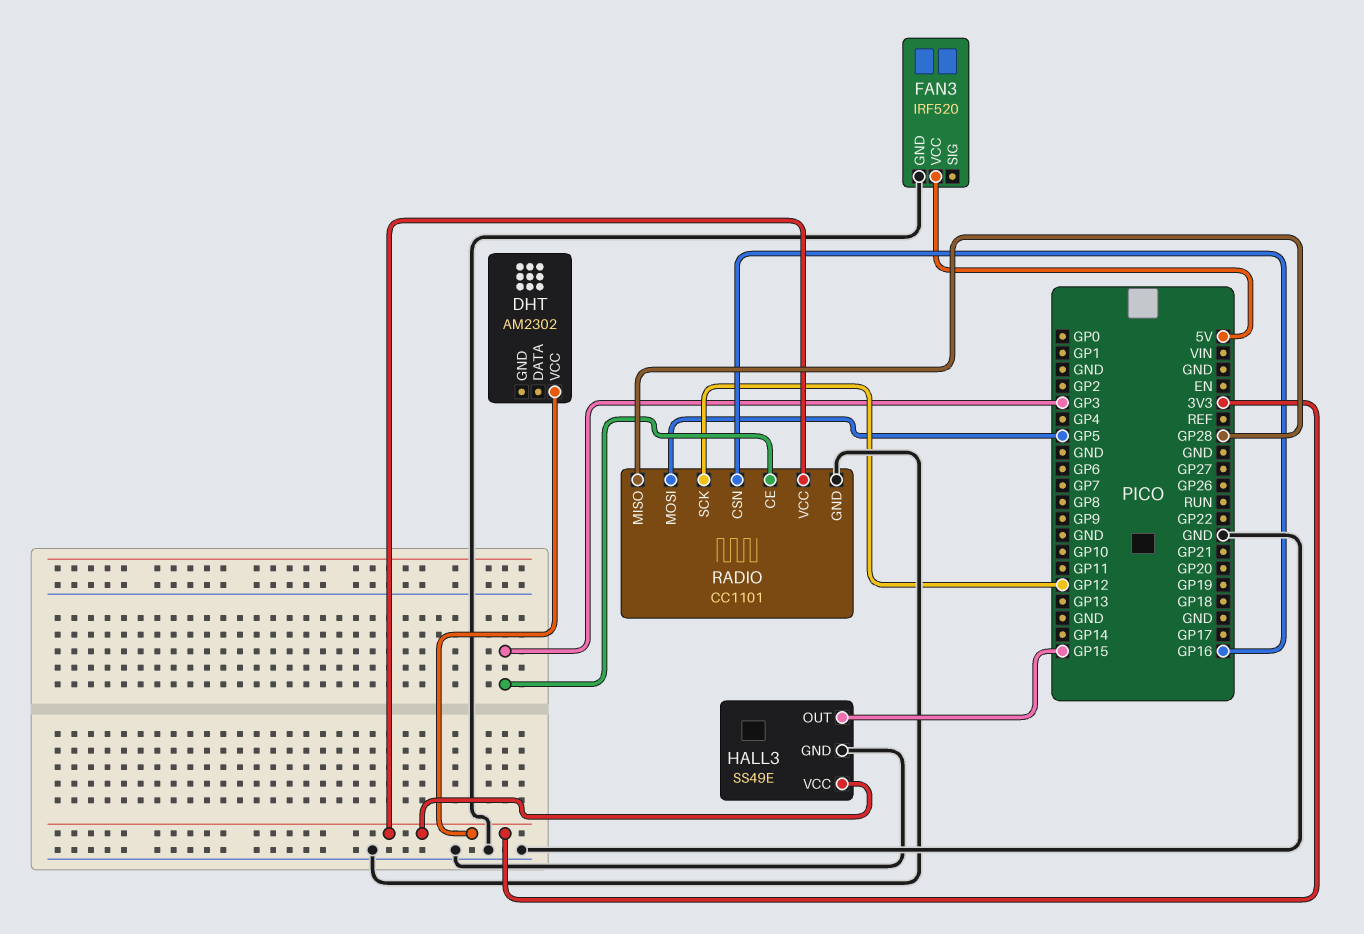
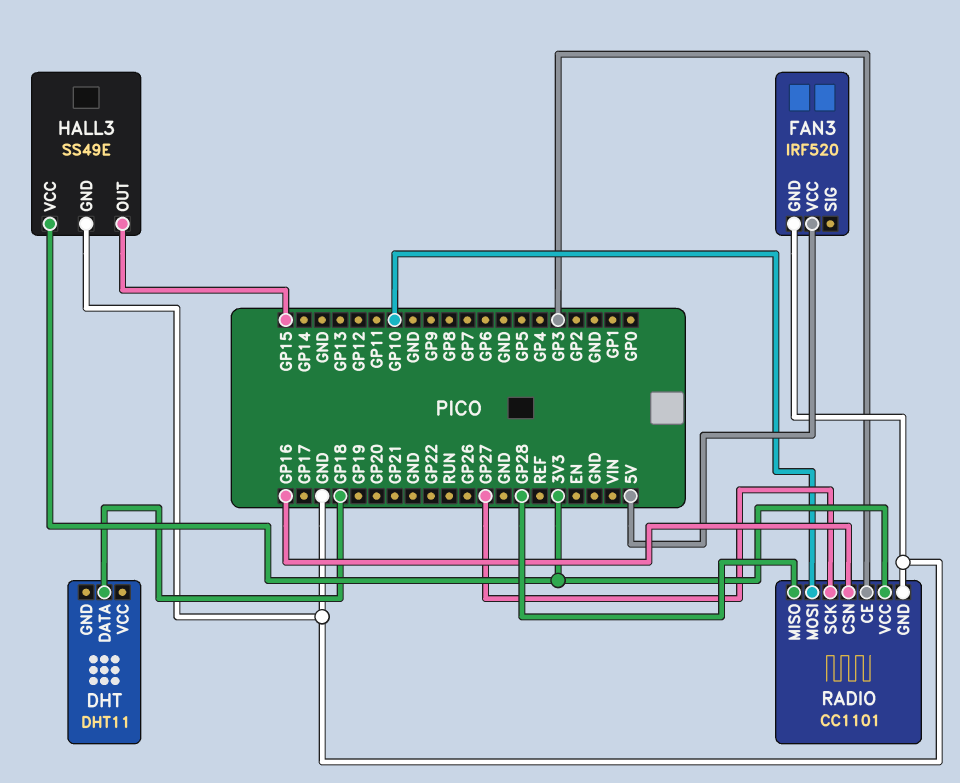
DHT: AM2302 -> DHT11
DHT pin DATA: none -> GP18
DHT pin VCC: 3V3 -> none
RADIO pin MOSI: GP5 -> GP10
RADIO pin SCK: GP12 -> GP27

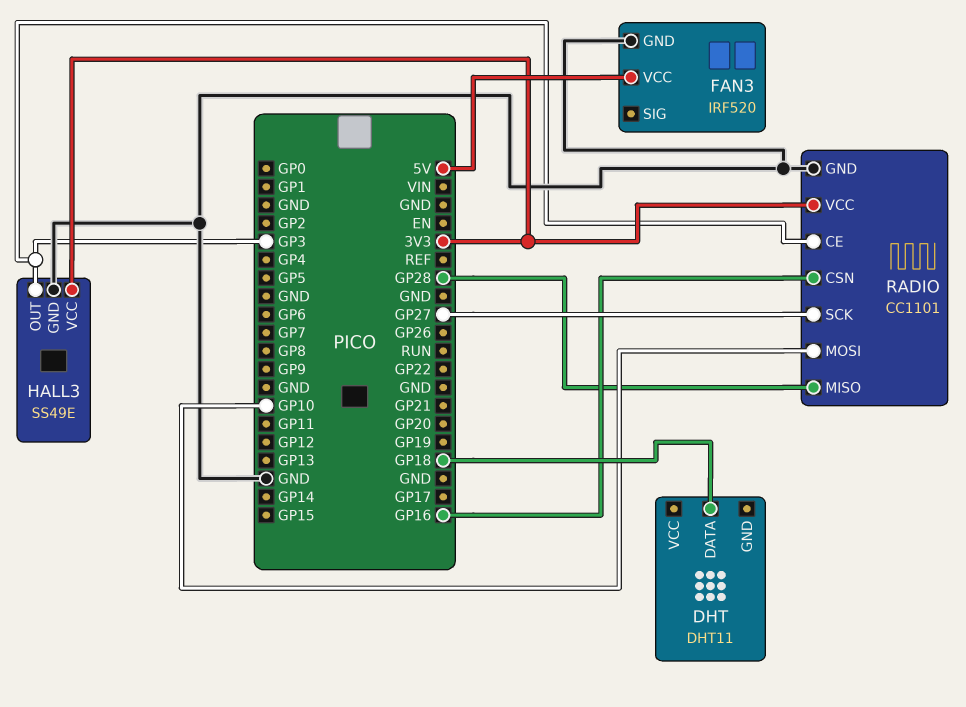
HALL3 pin OUT: GP15 -> GP3

